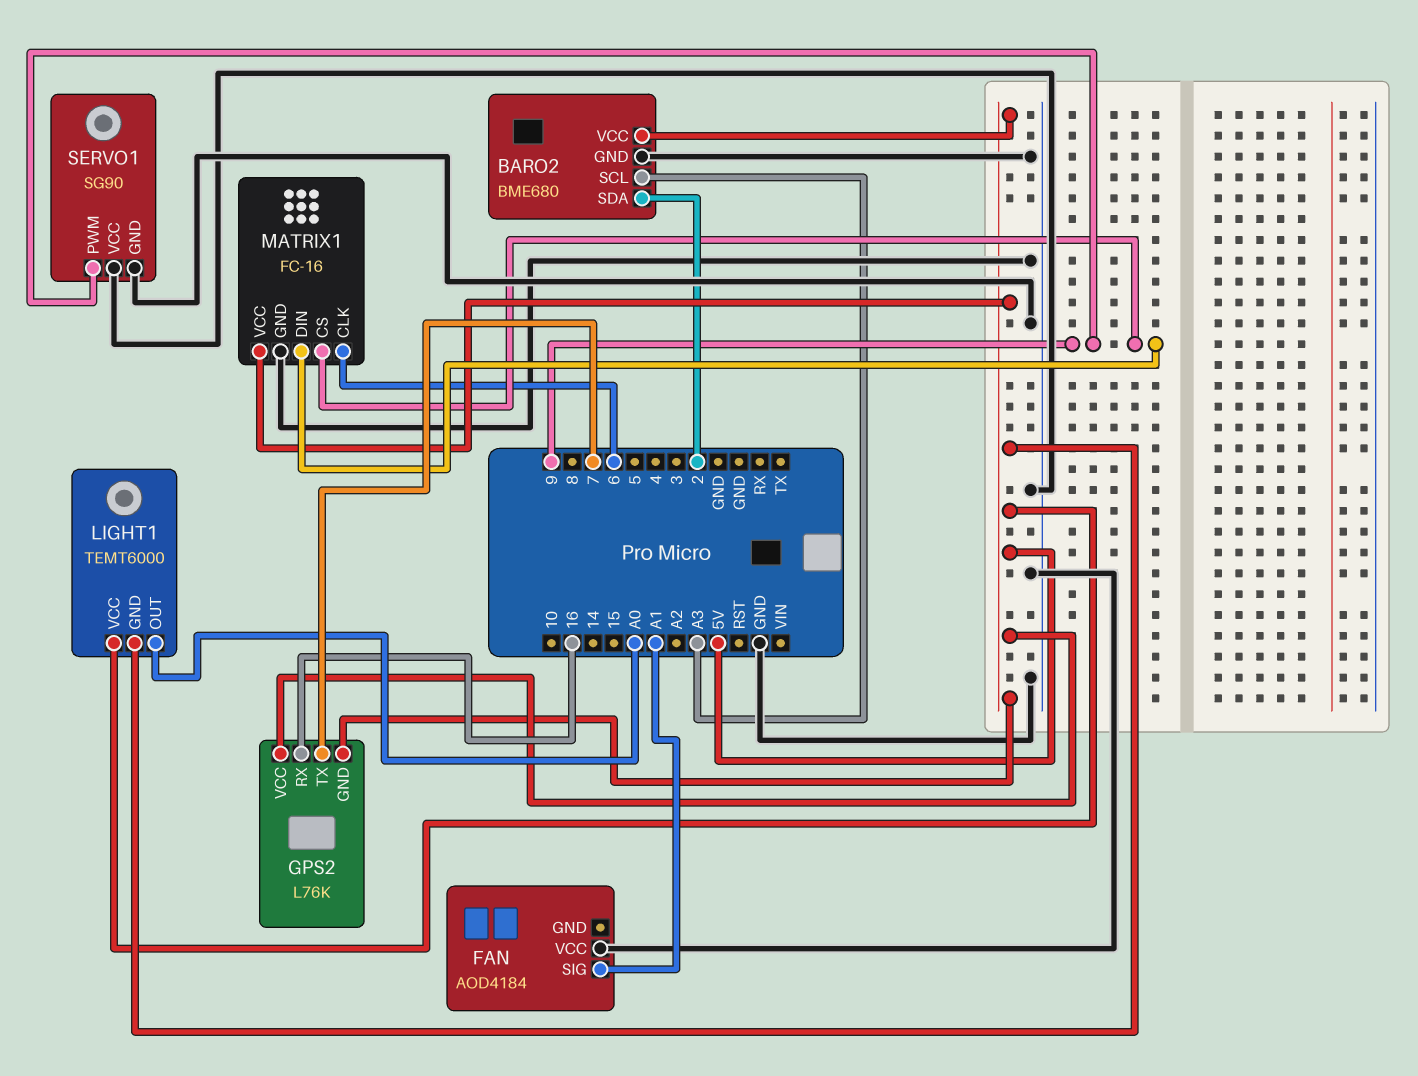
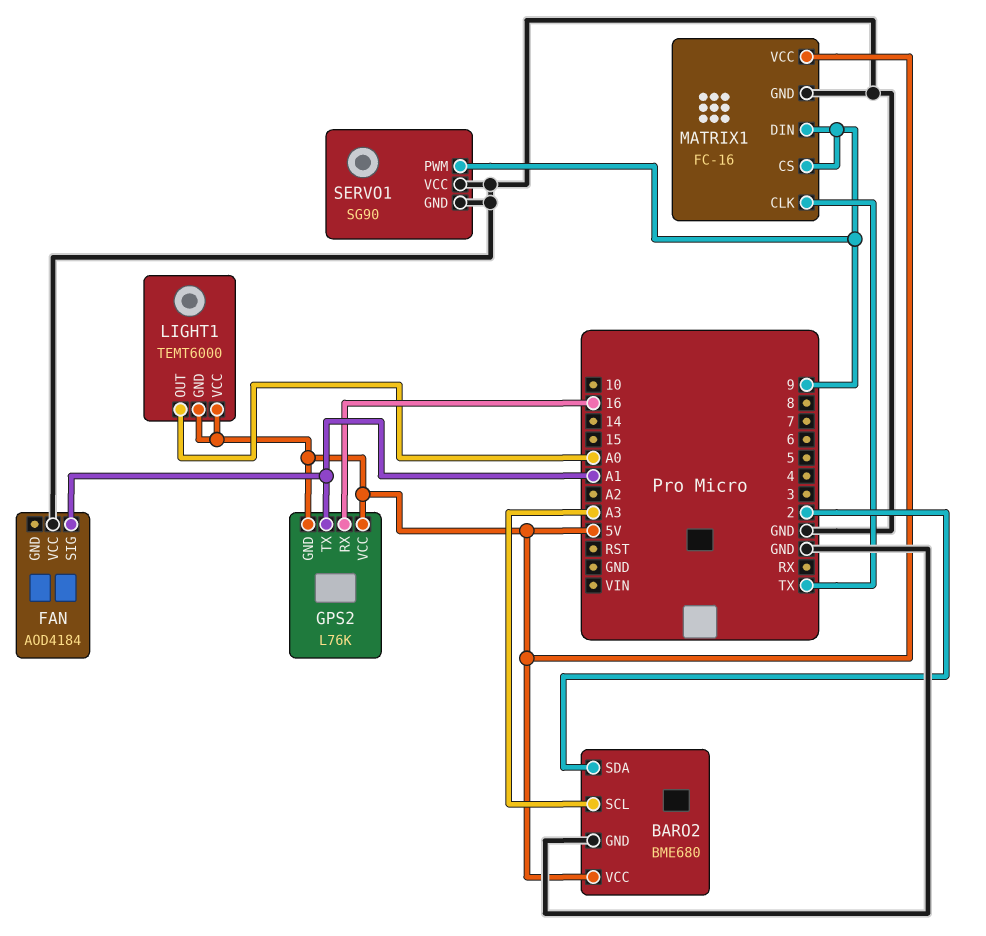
GPS2 pin TX: 7 -> A1
MATRIX1 pin CLK: 6 -> TX

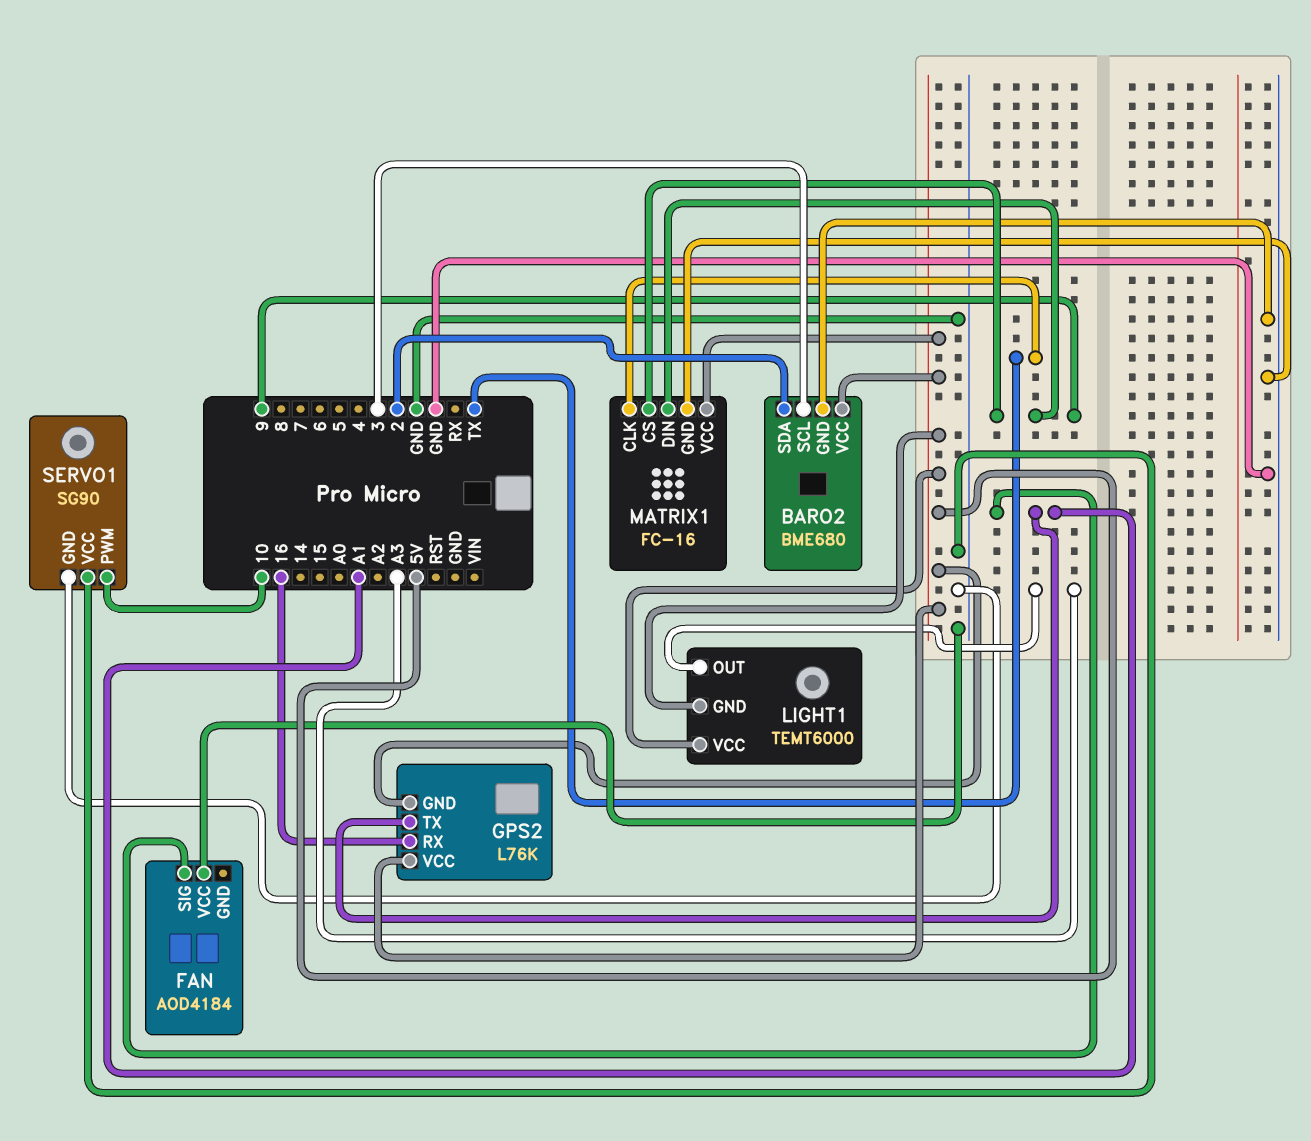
BARO2 pin SCL: A3 -> 3
LIGHT1 pin OUT: A0 -> A3
SERVO1 pin PWM: 9 -> 10

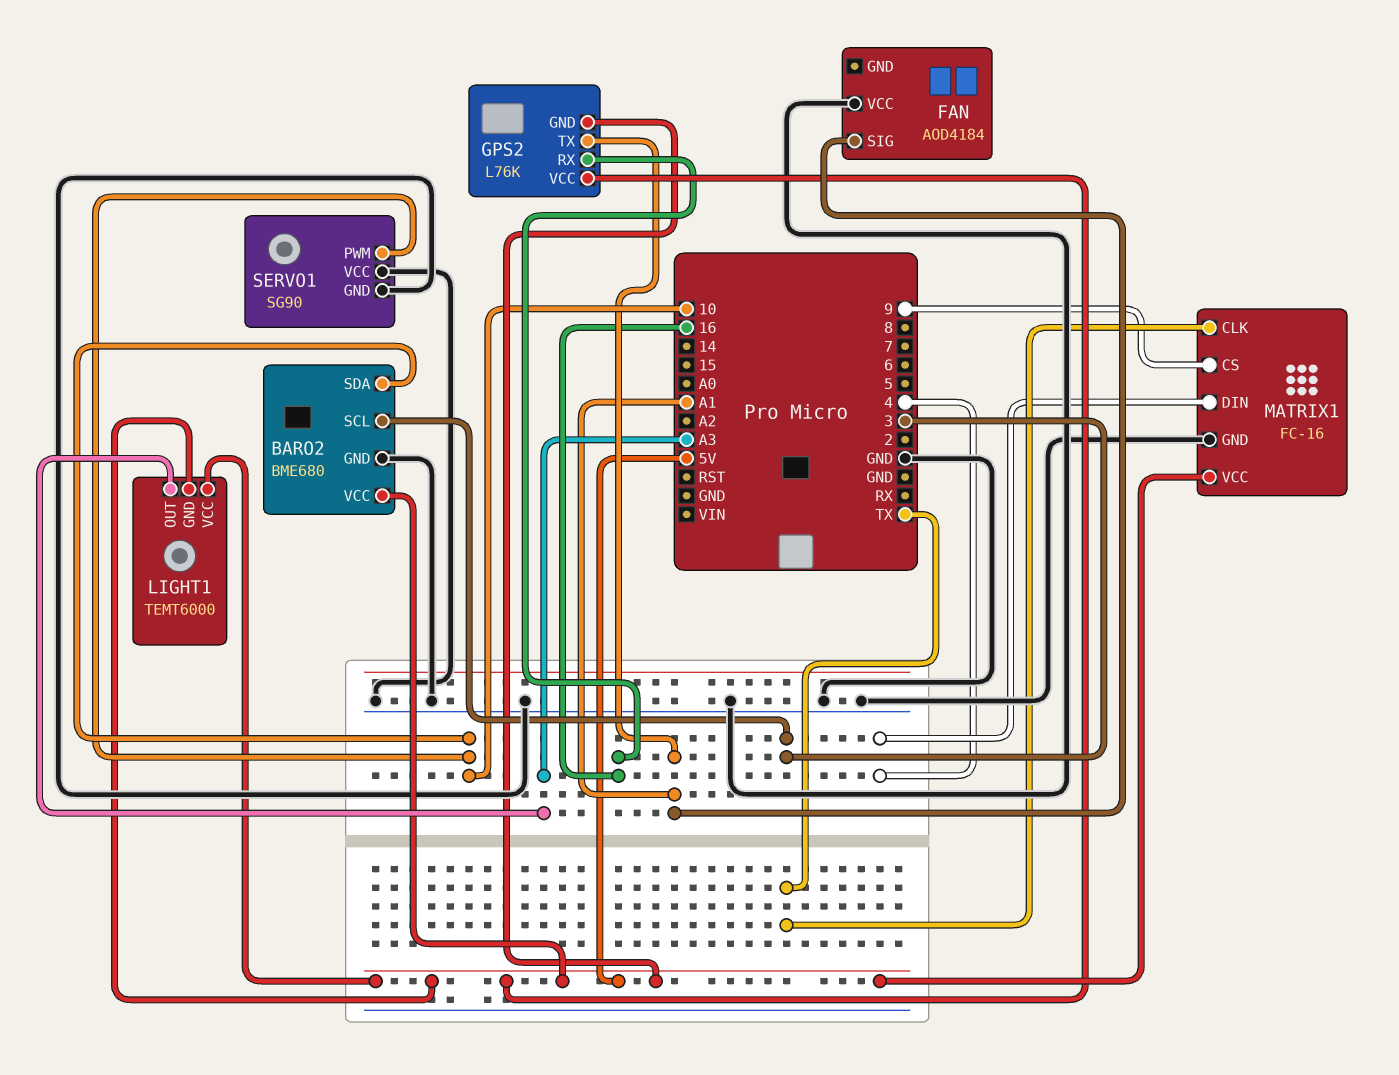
BARO2 pin SDA: 2 -> 10
MATRIX1 pin DIN: 9 -> 4

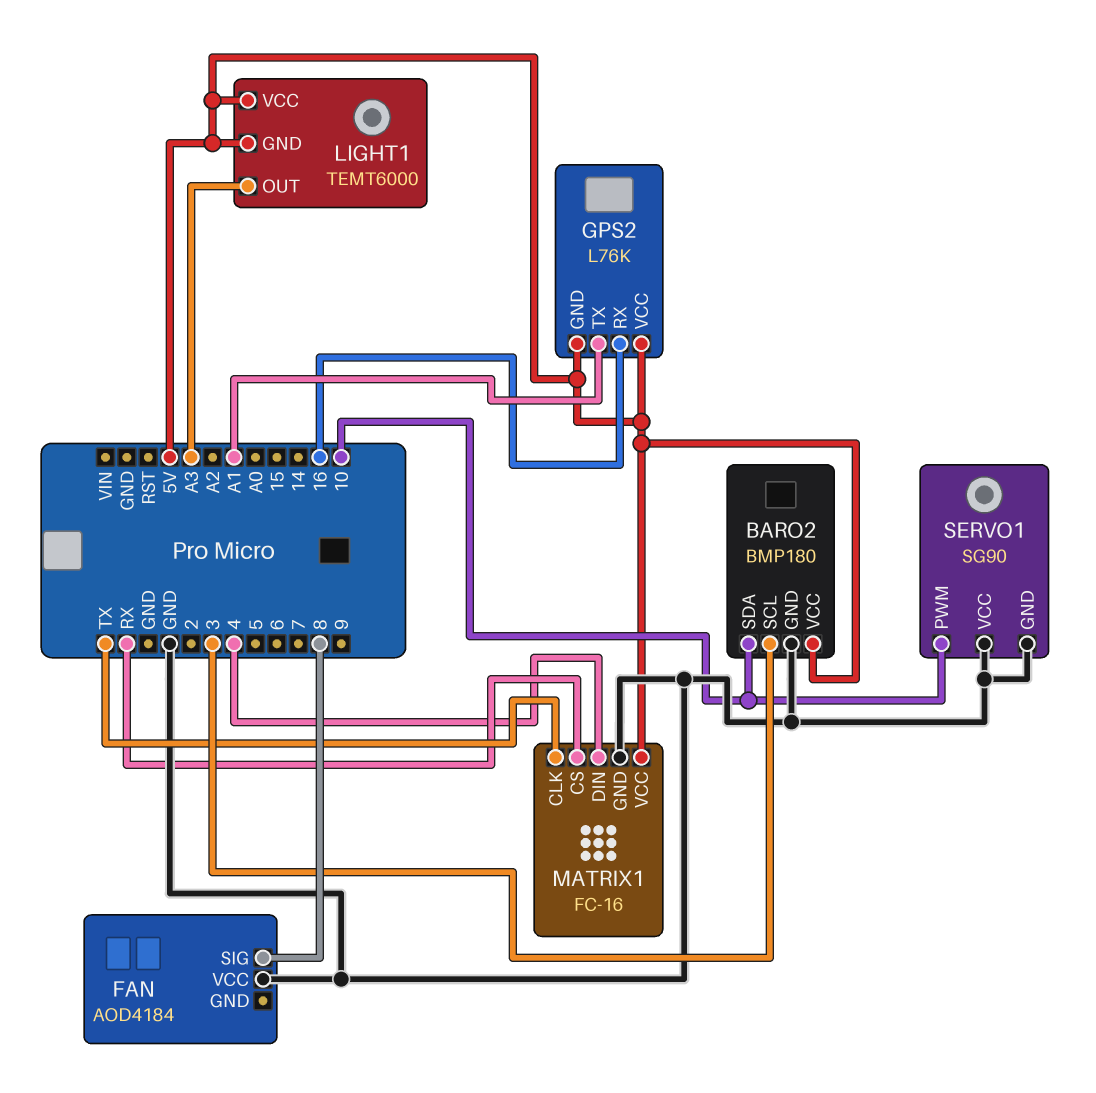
BARO2: BME680 -> BMP180
FAN pin SIG: A1 -> 8
MATRIX1 pin CS: 9 -> RX

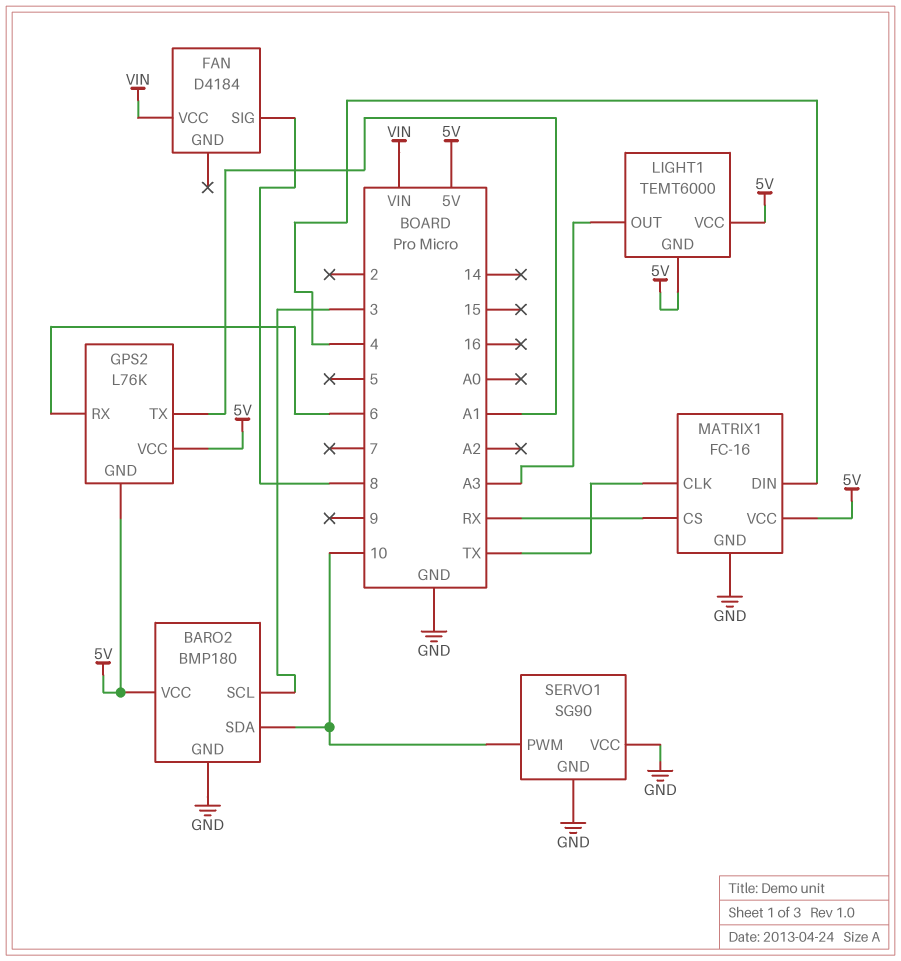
FAN: AOD4184 -> D4184
FAN pin VCC: GND -> VIN
GPS2 pin RX: 16 -> 6

